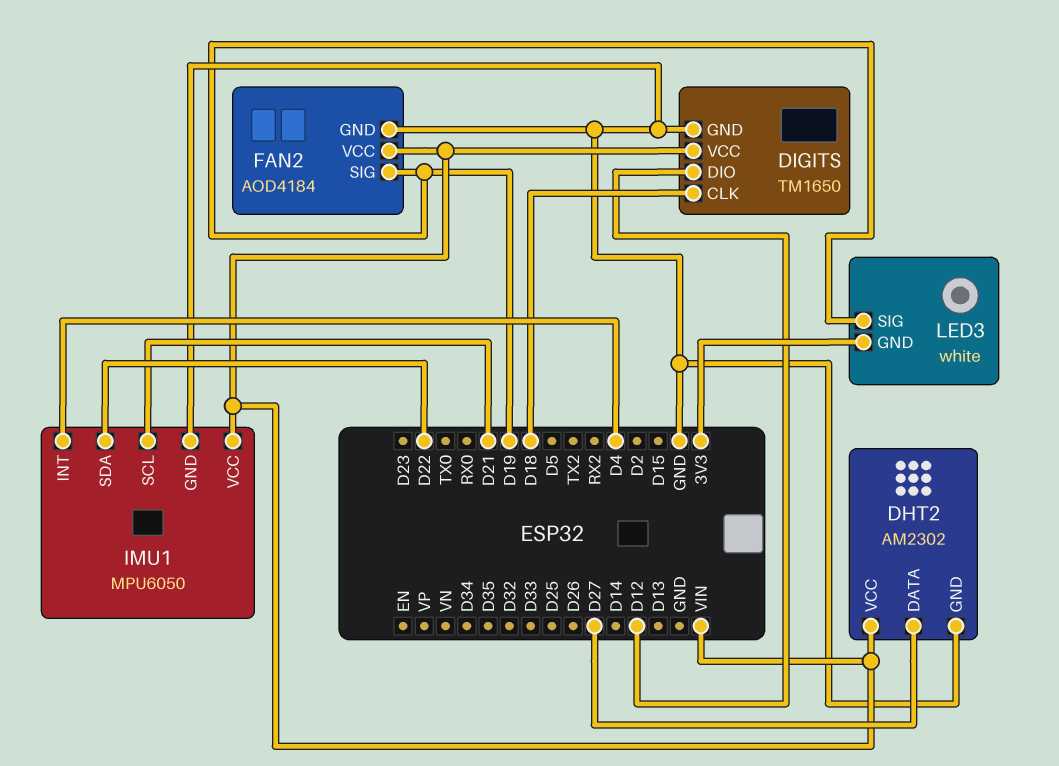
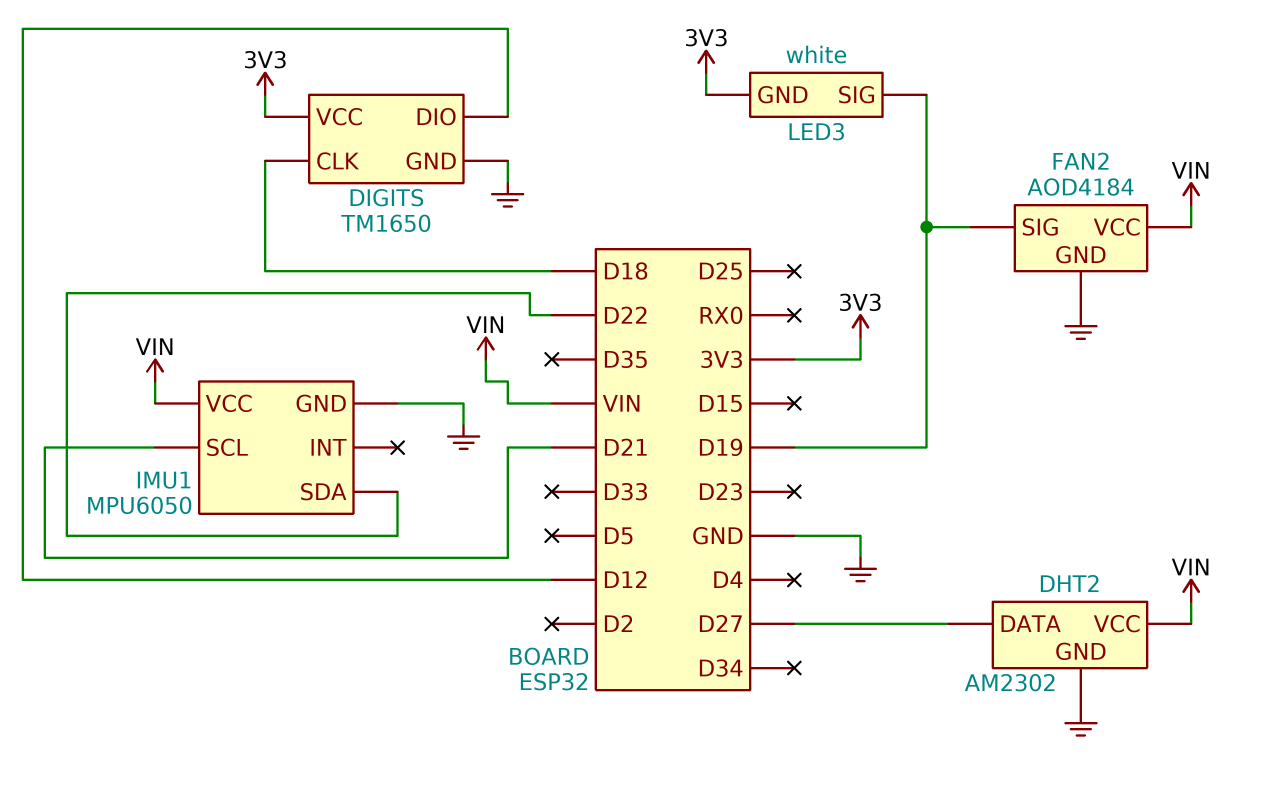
DIGITS pin VCC: VIN -> 3V3
IMU1 pin INT: D4 -> none

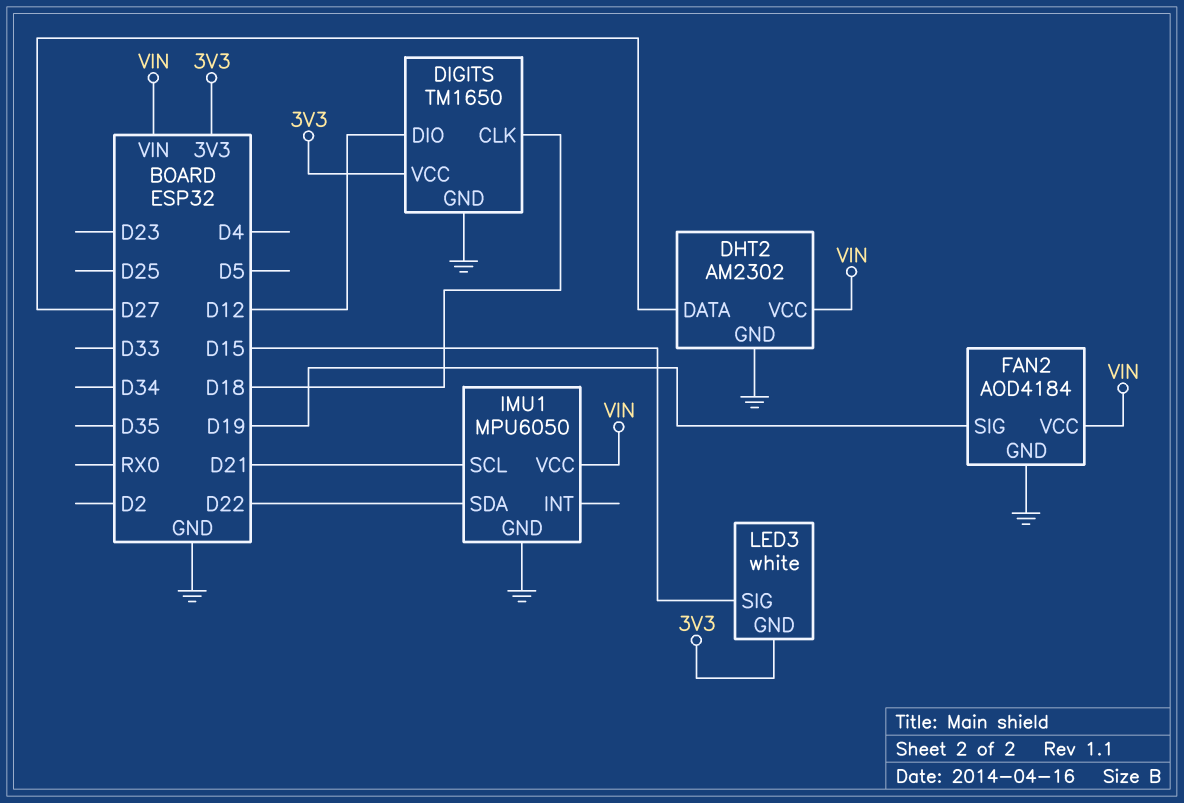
LED3 pin SIG: D19 -> D15

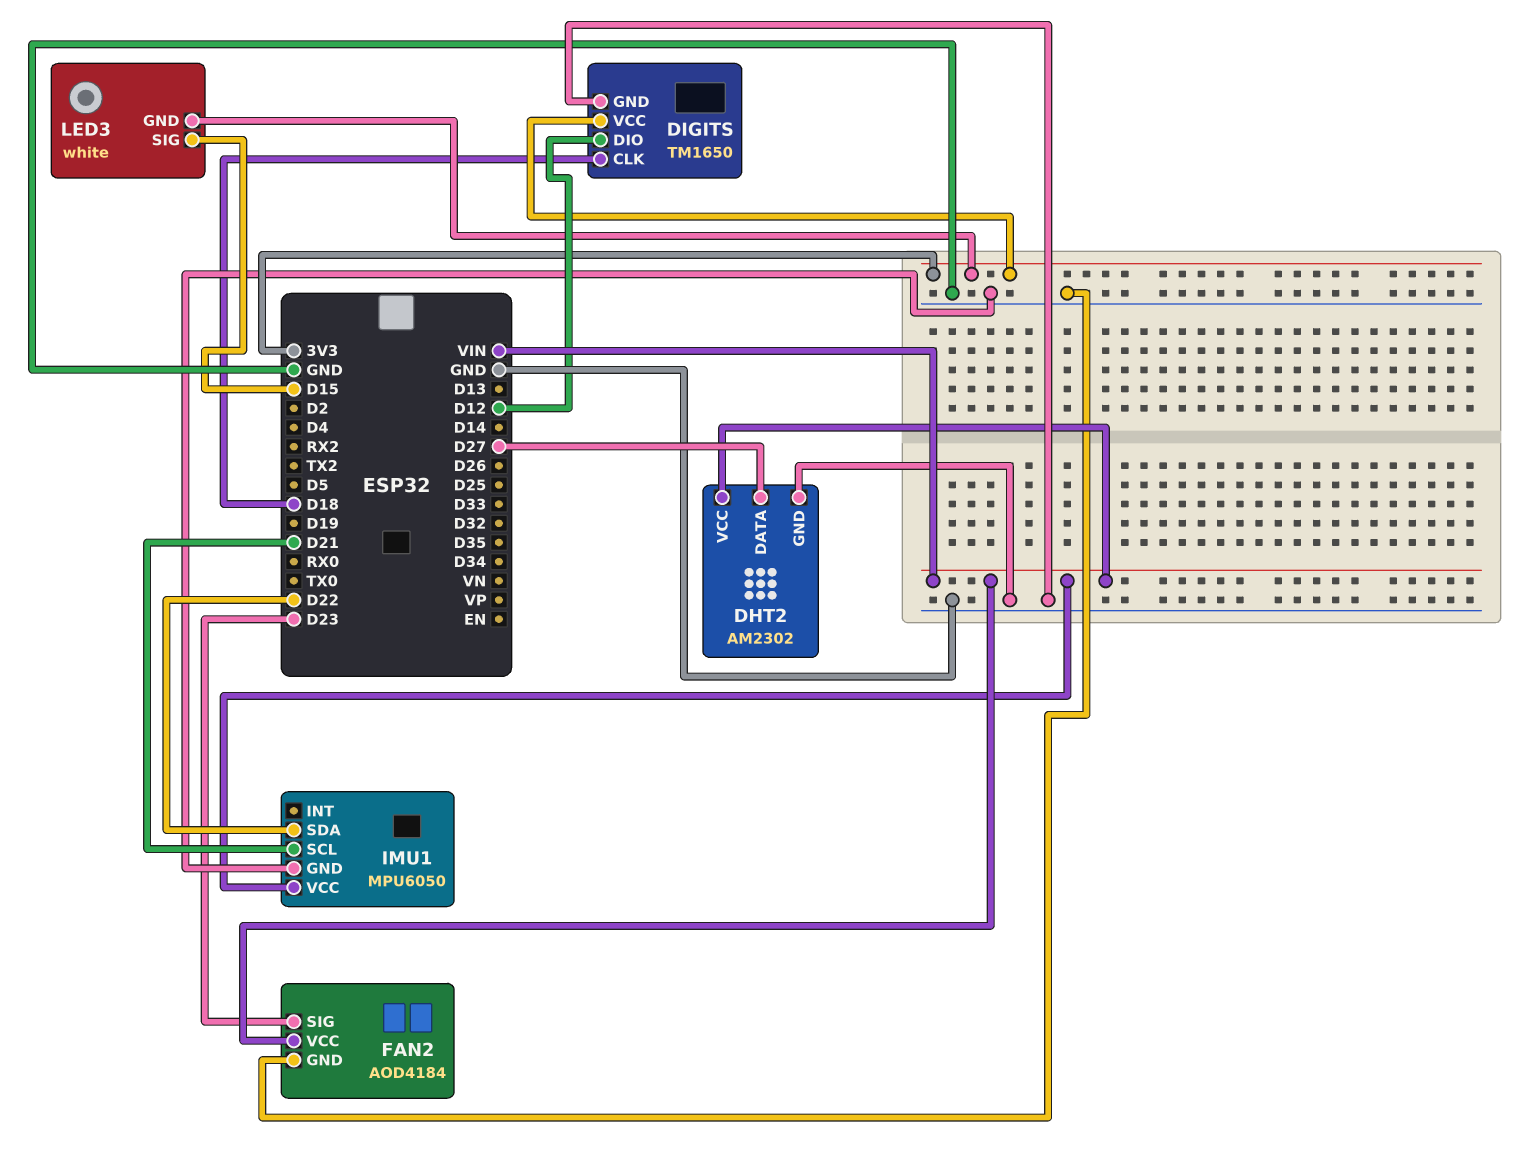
FAN2 pin SIG: D19 -> D23

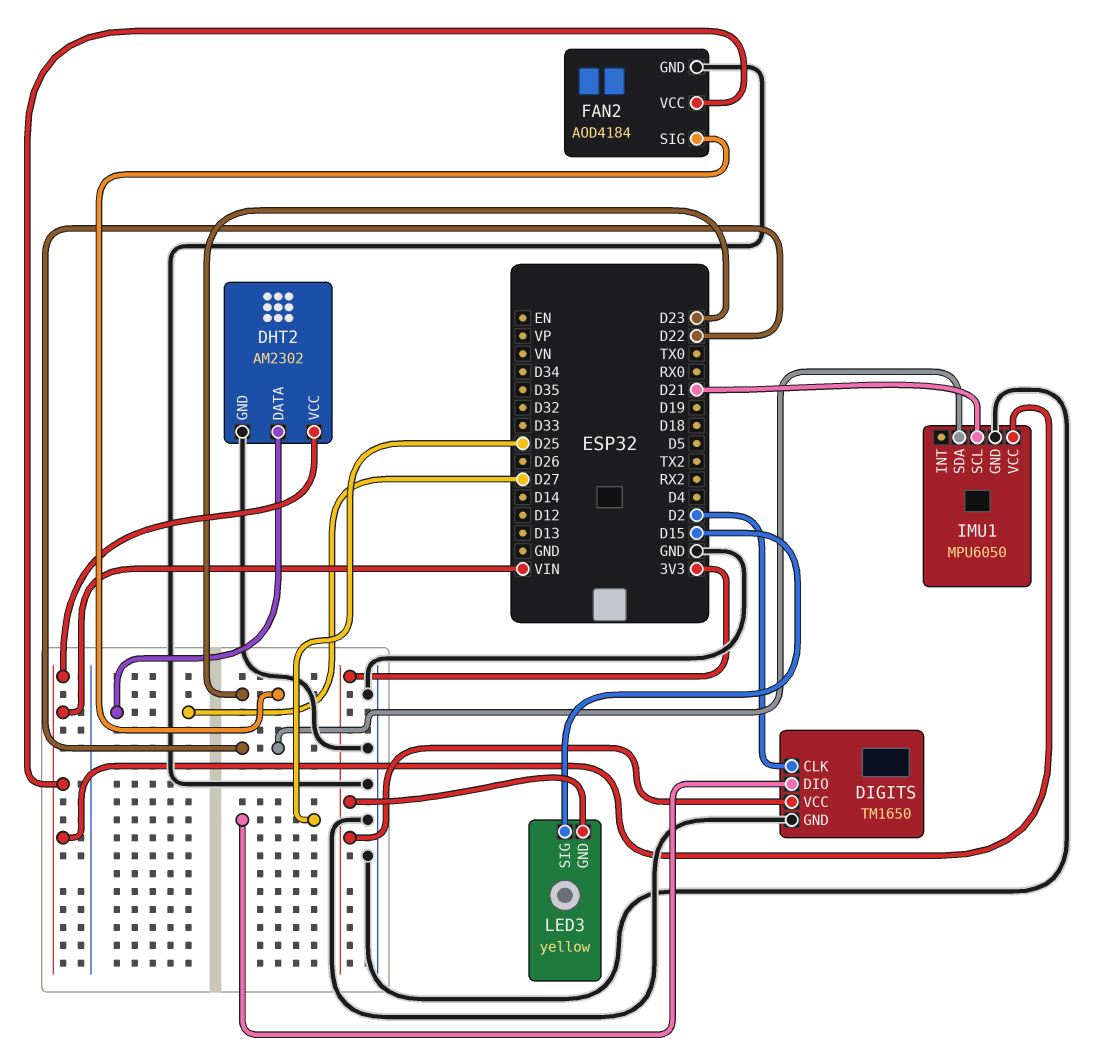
DIGITS pin CLK: D18 -> D2
DIGITS pin DIO: D12 -> D25
LED3: white -> yellow

